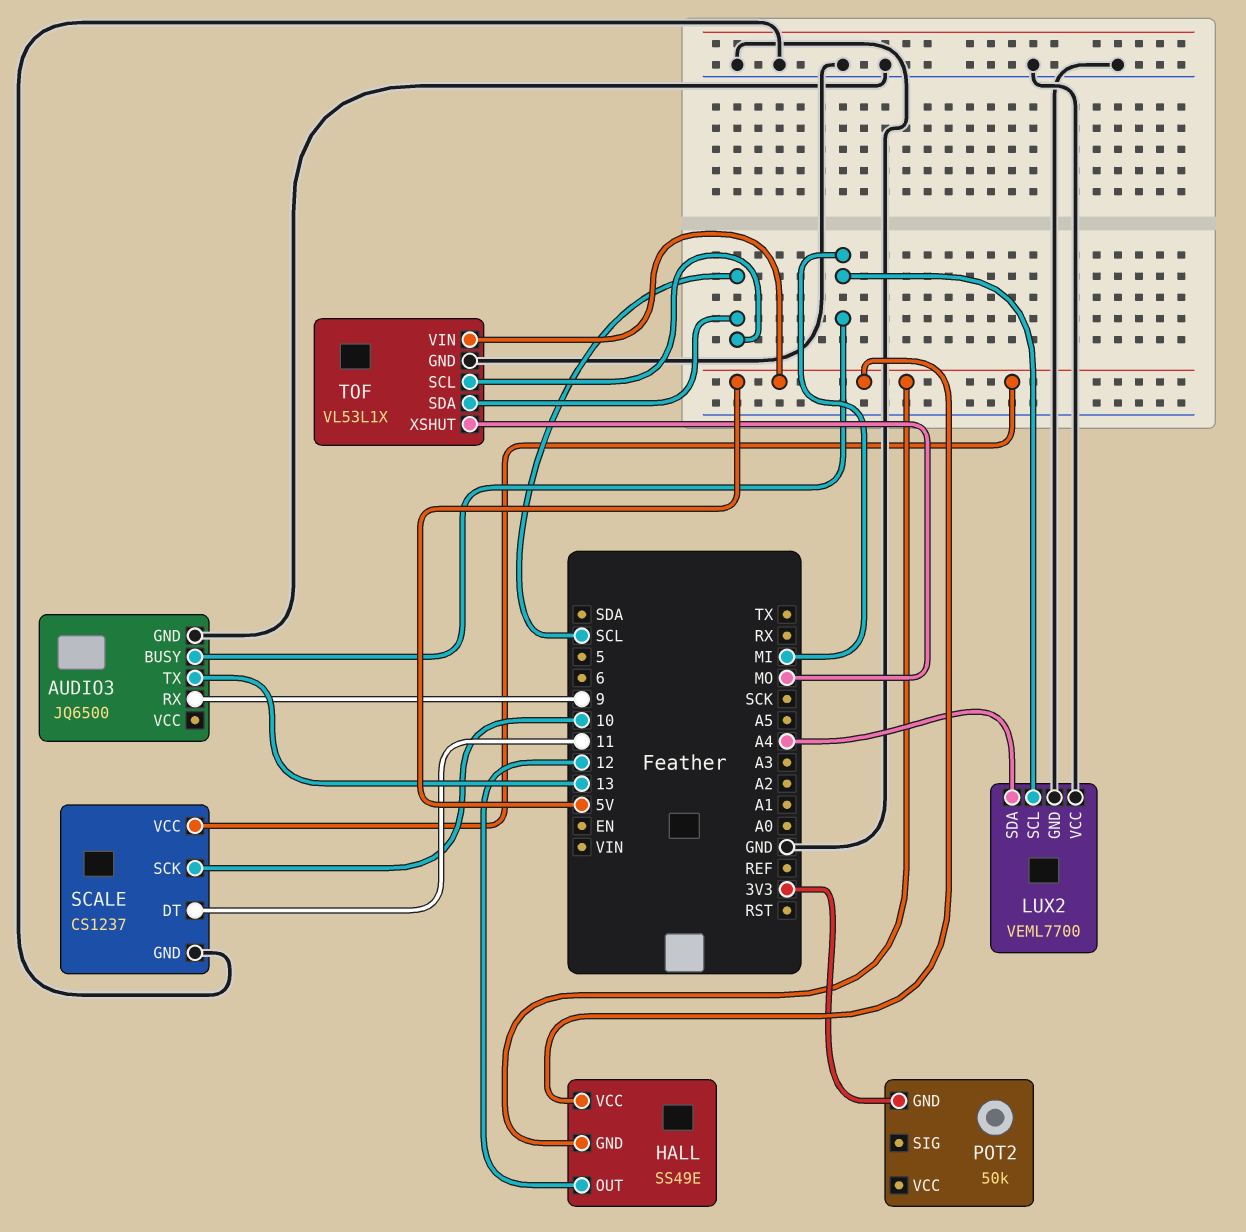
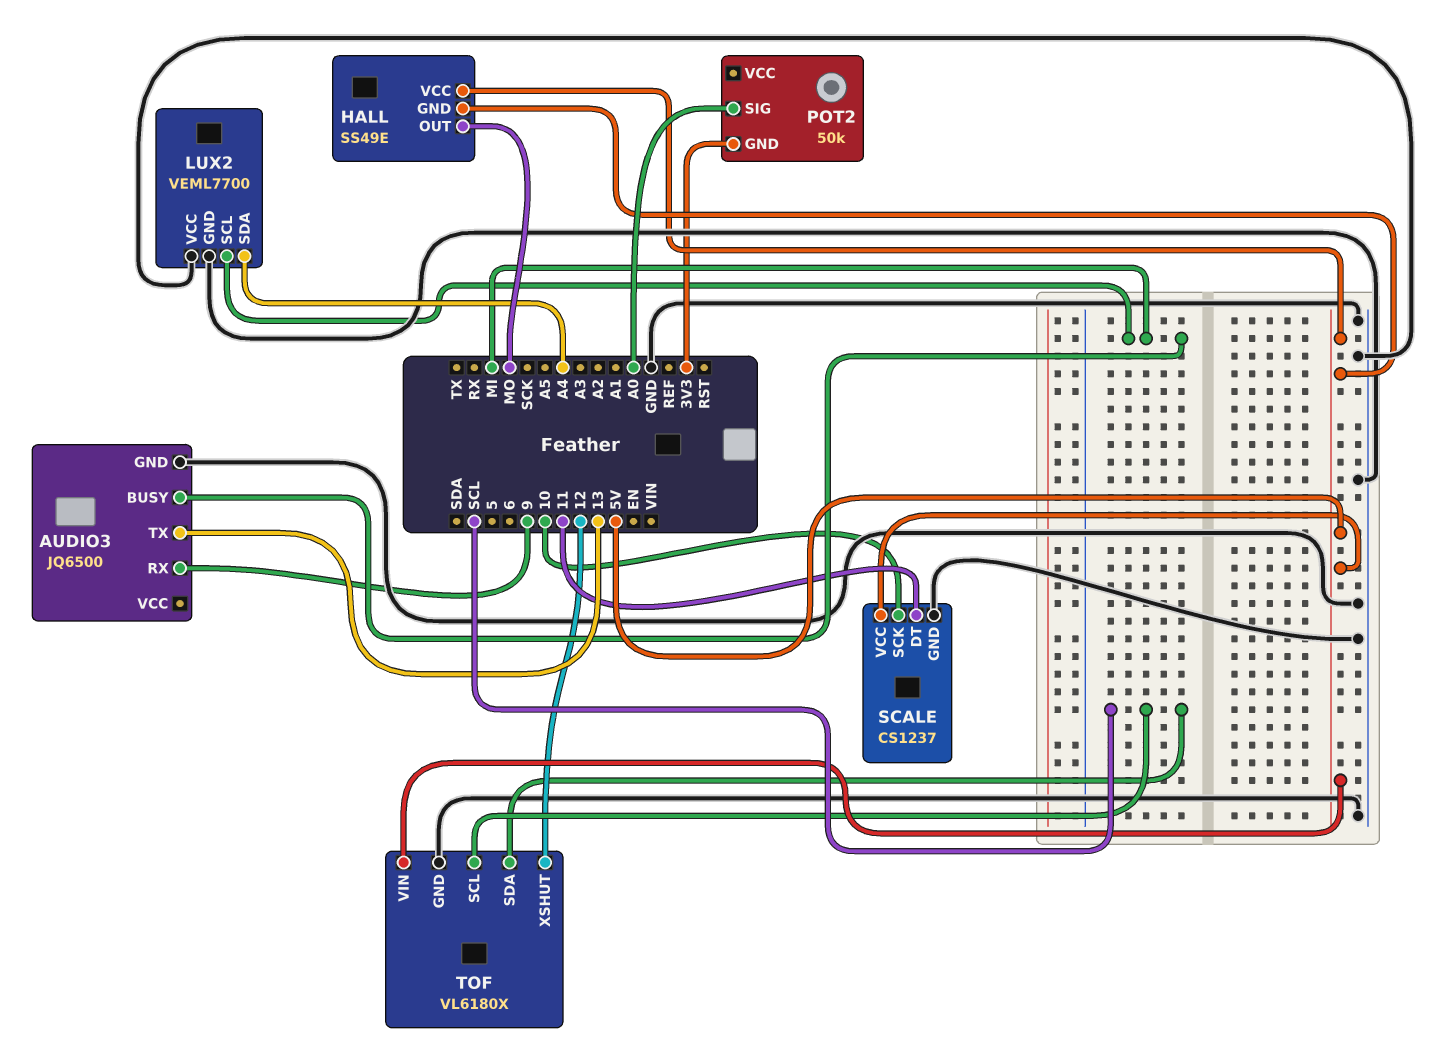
HALL pin OUT: 12 -> MO
POT2 pin SIG: none -> A0
TOF: VL53L1X -> VL6180X
TOF pin XSHUT: MO -> 12

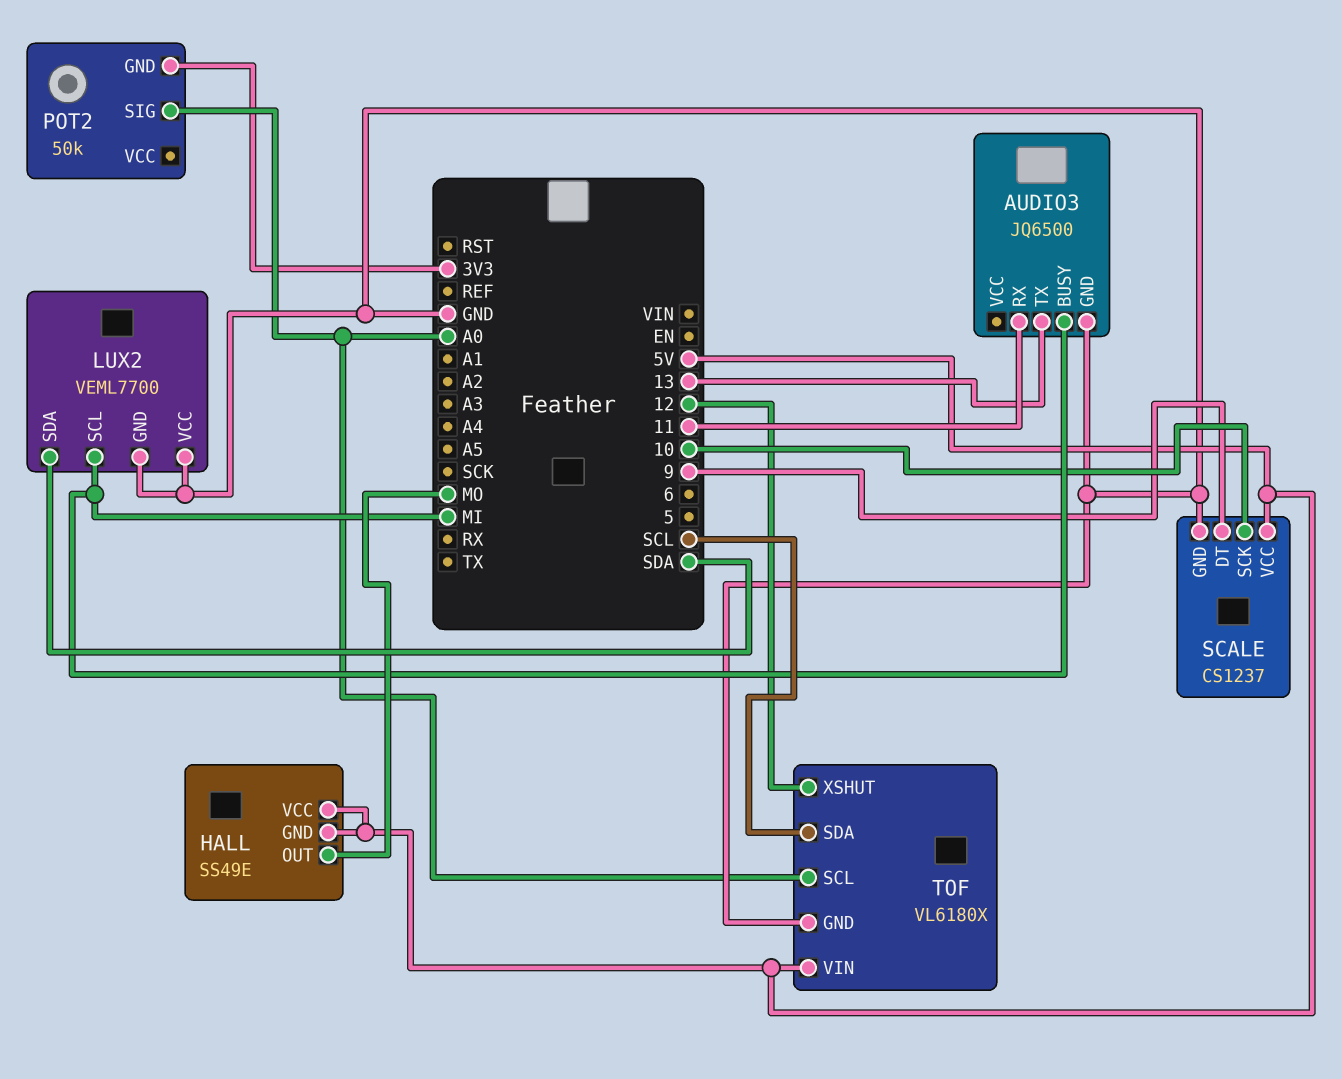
AUDIO3 pin RX: 9 -> 11
LUX2 pin SDA: A4 -> SDA
SCALE pin DT: 11 -> 9
TOF pin SCL: SCL -> A0

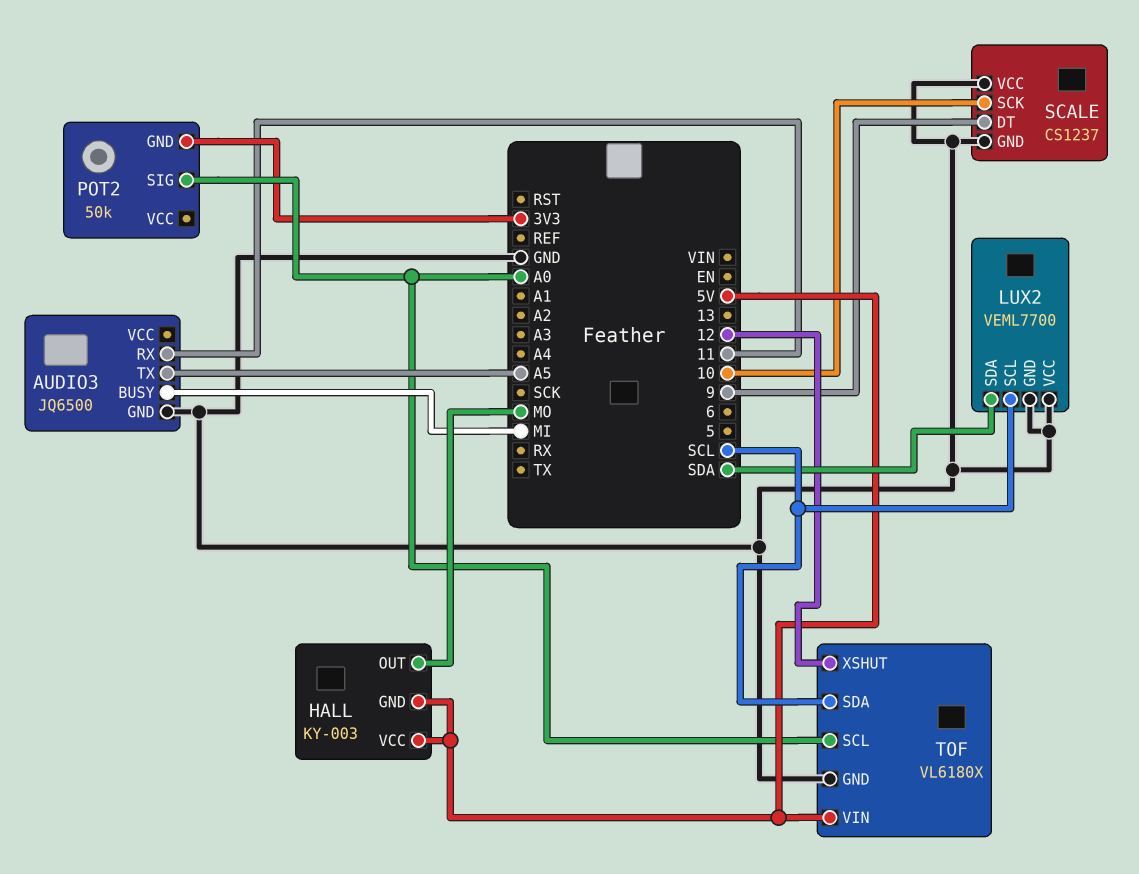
AUDIO3 pin TX: 13 -> A5
HALL: SS49E -> KY-003
LUX2 pin SCL: MI -> SCL
SCALE pin VCC: 5V -> GND

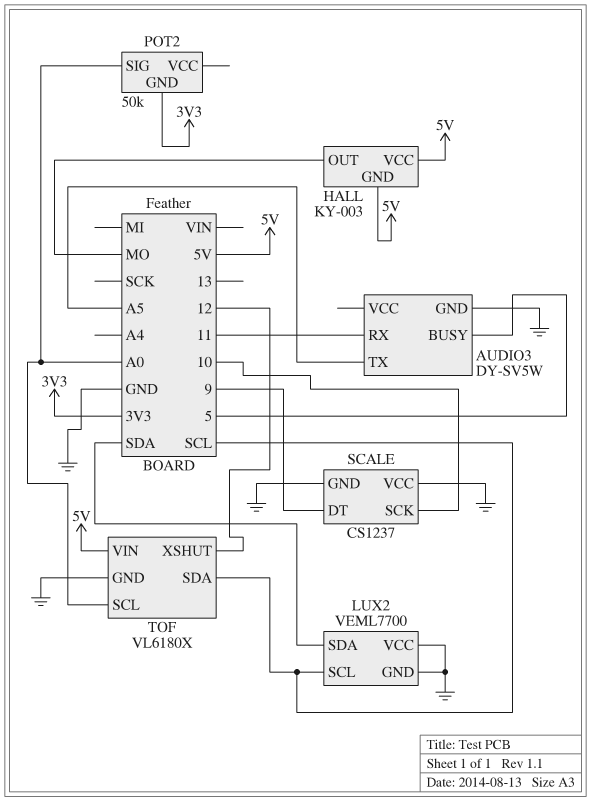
AUDIO3: JQ6500 -> DY-SV5W
AUDIO3 pin BUSY: MI -> 5

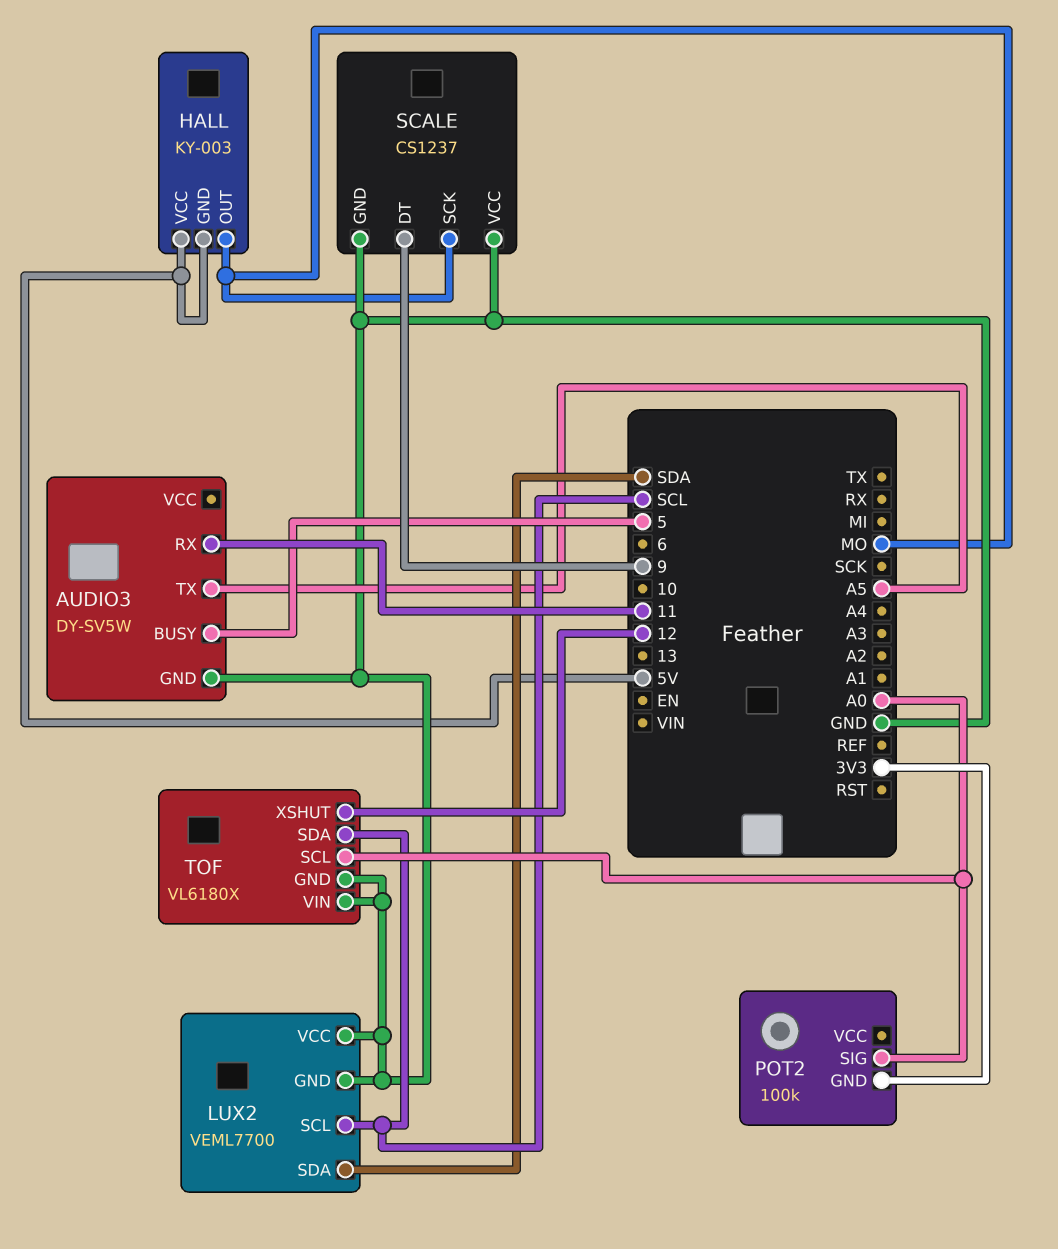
POT2: 50k -> 100k
SCALE pin SCK: 10 -> MO
TOF pin VIN: 5V -> GND

